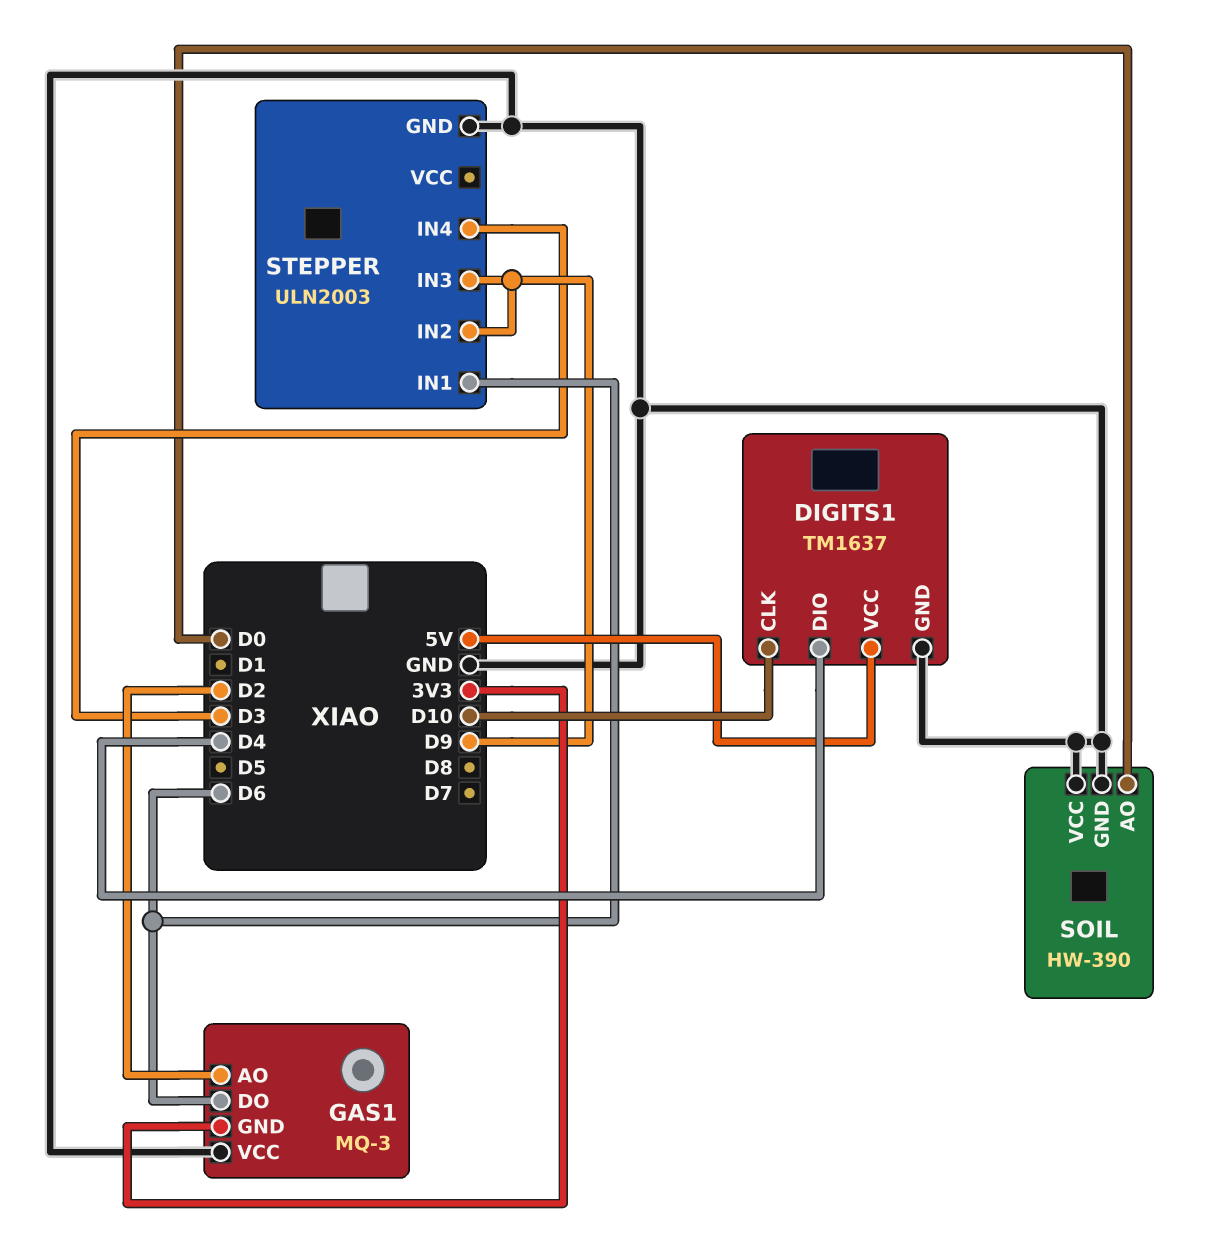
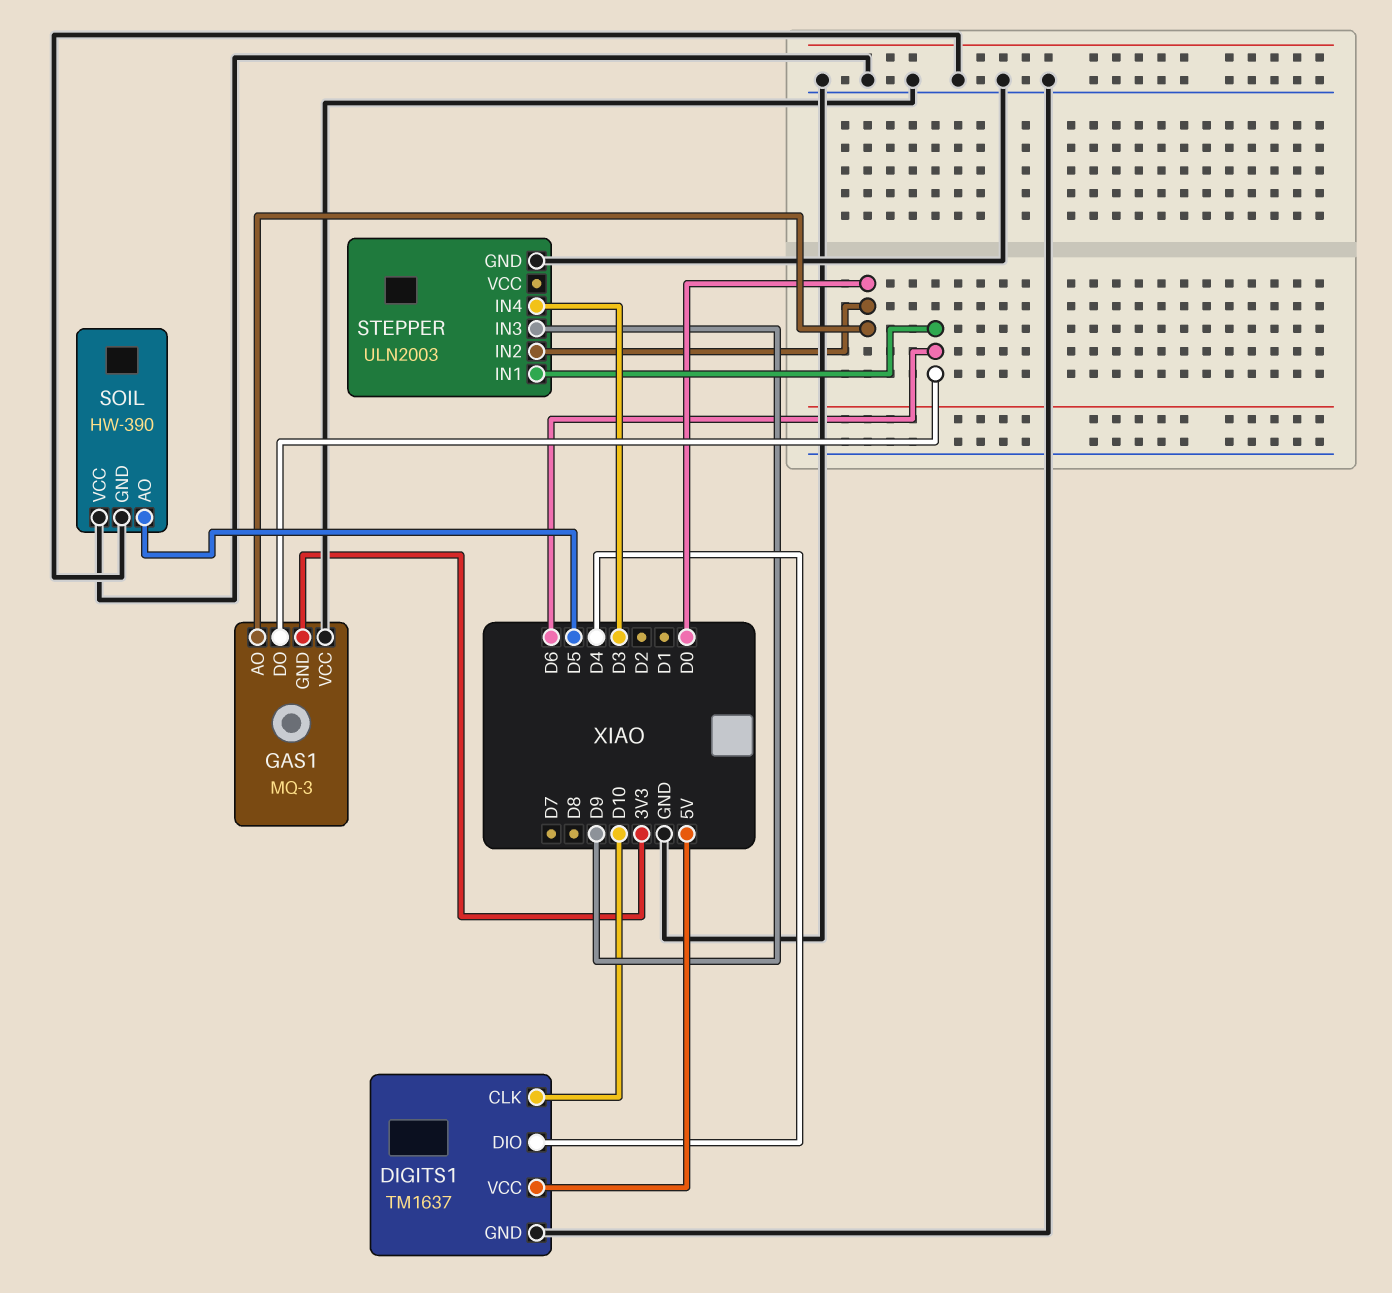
GAS1 pin AO: D2 -> D0
SOIL pin AO: D0 -> D5
STEPPER pin IN2: D9 -> D0

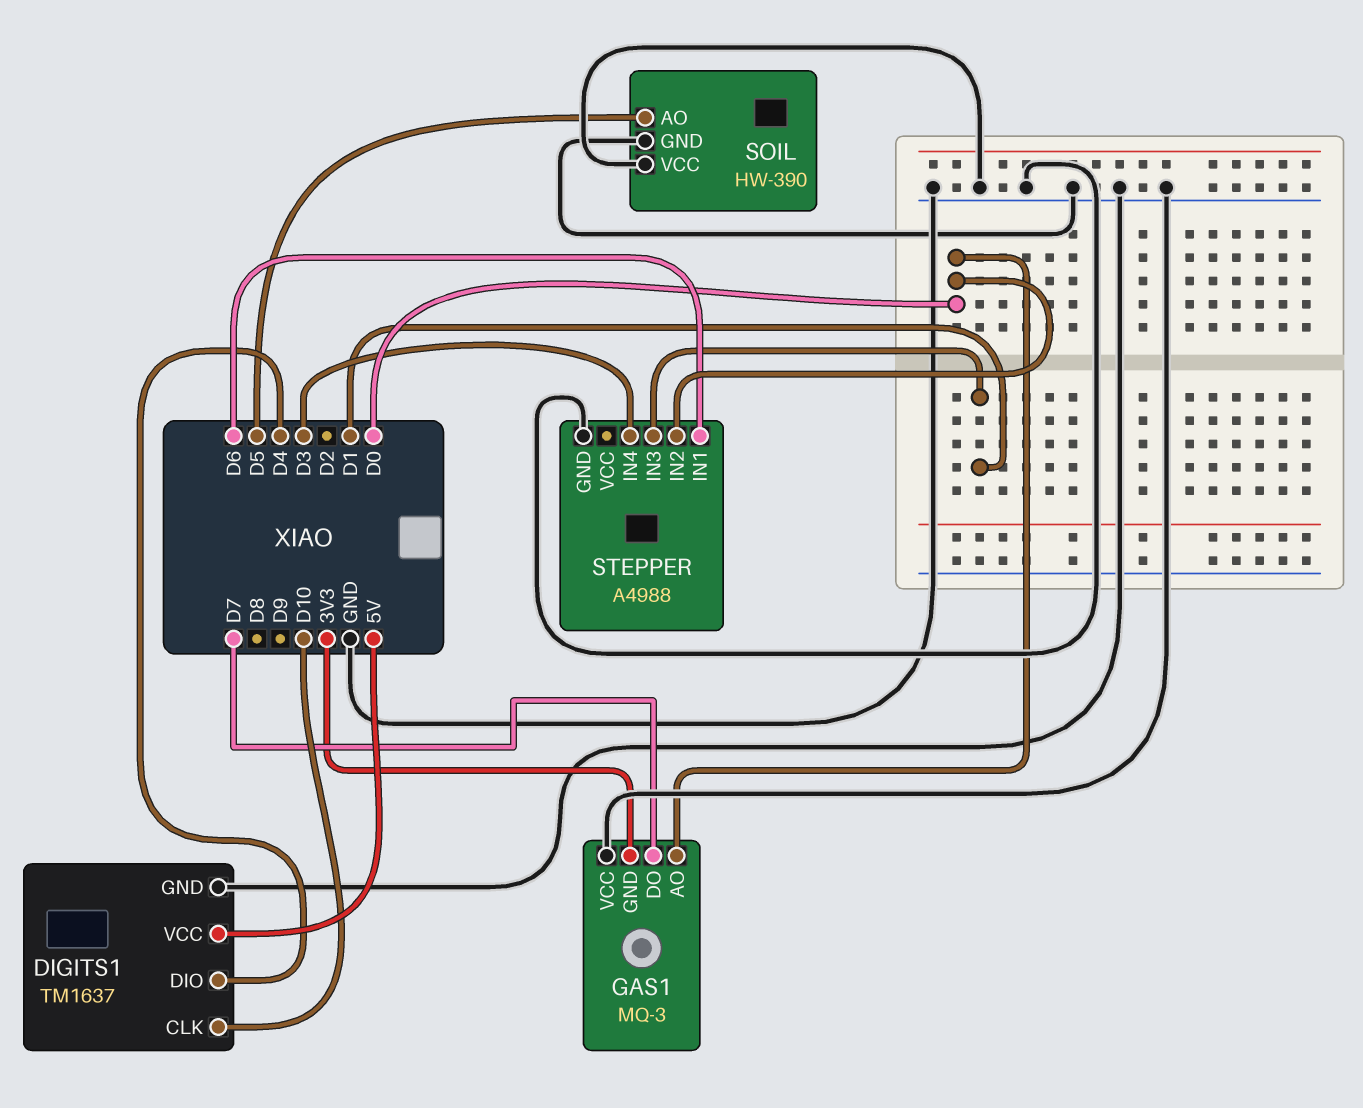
GAS1 pin DO: D6 -> D7
STEPPER: ULN2003 -> A4988
STEPPER pin IN3: D9 -> D1

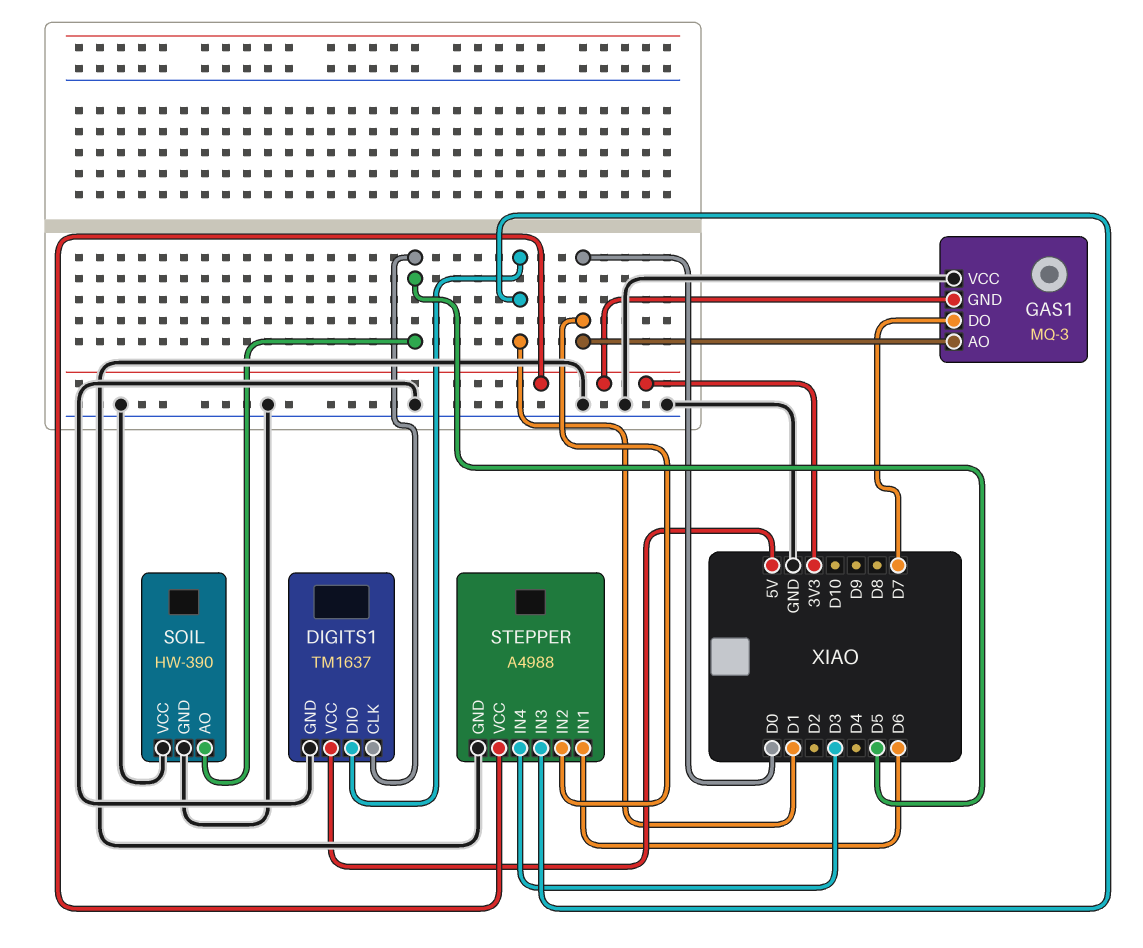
DIGITS1 pin CLK: D10 -> D5
DIGITS1 pin DIO: D4 -> D1
STEPPER pin VCC: none -> 3V3

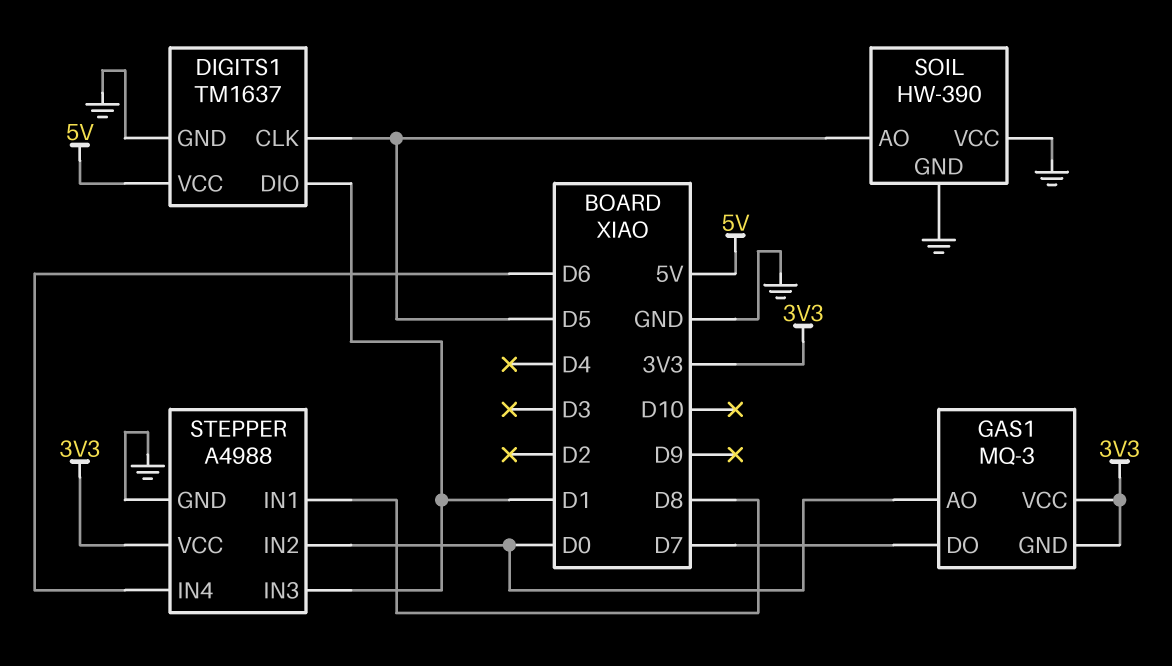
GAS1 pin VCC: GND -> 3V3
STEPPER pin IN1: D6 -> D8
STEPPER pin IN4: D3 -> D6

